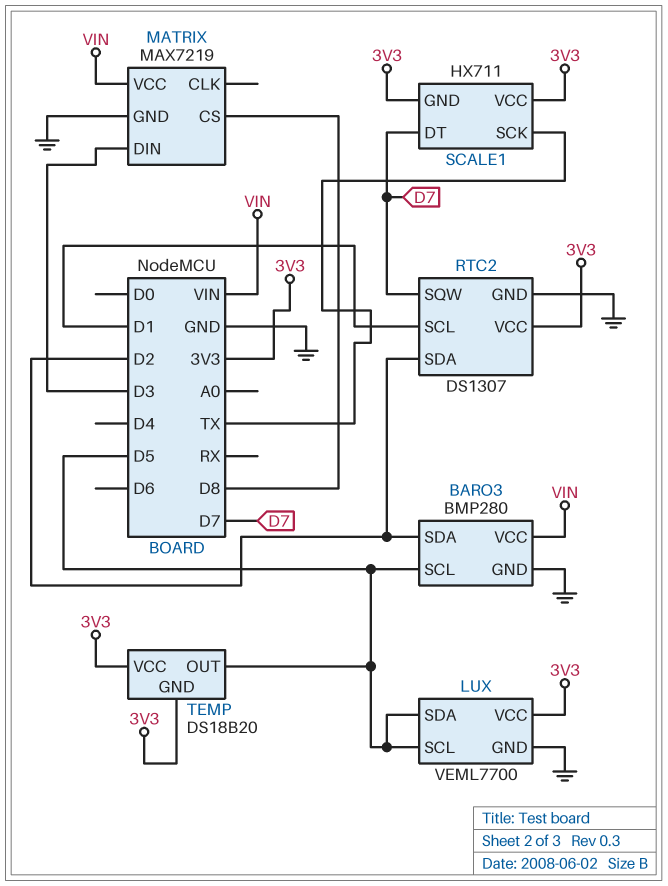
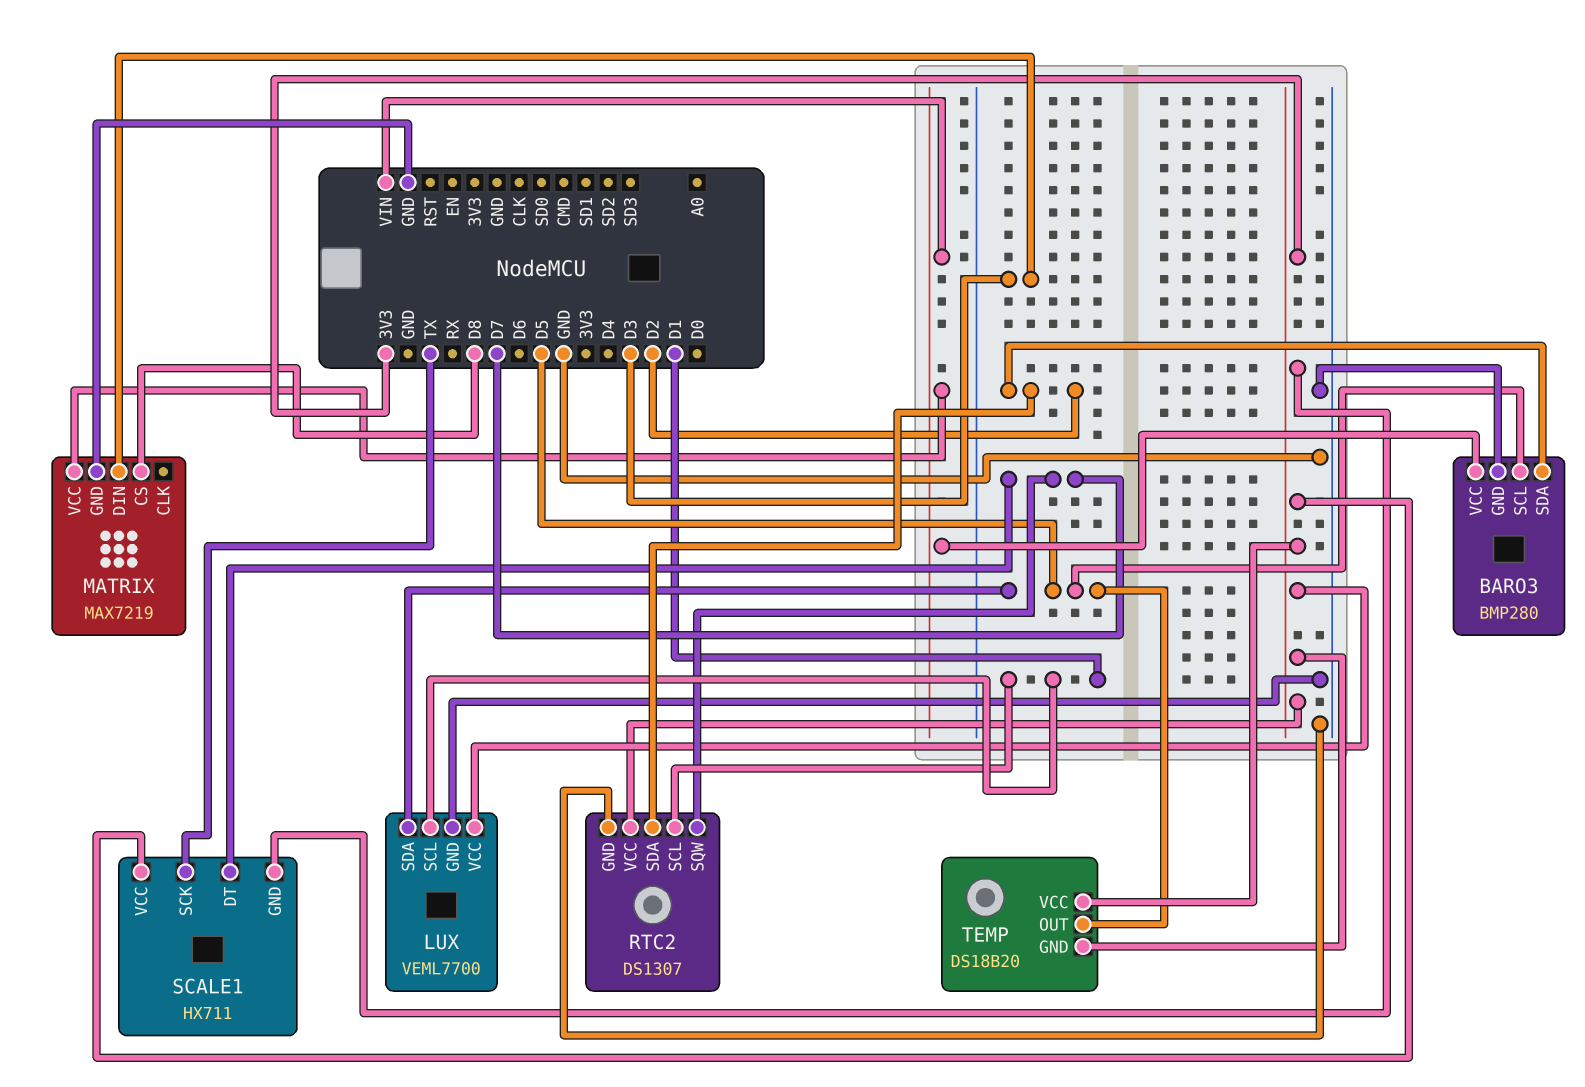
LUX pin SCL: D5 -> D1

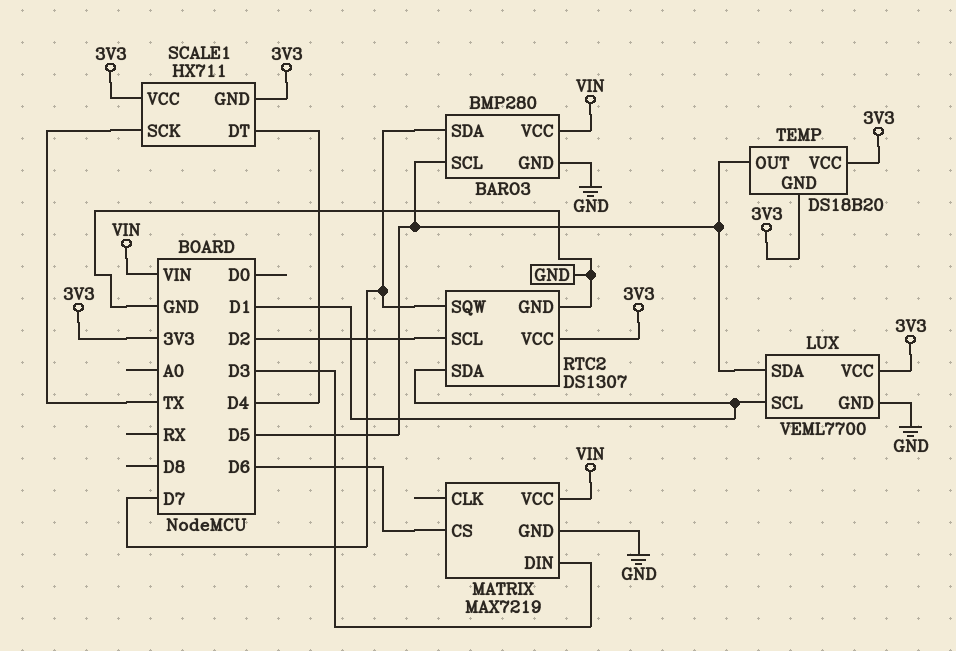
BARO3 pin SDA: D2 -> D7
MATRIX pin CS: D8 -> D6
RTC2 pin SCL: D1 -> D2
RTC2 pin SDA: D2 -> D1
SCALE1 pin DT: D7 -> D4

